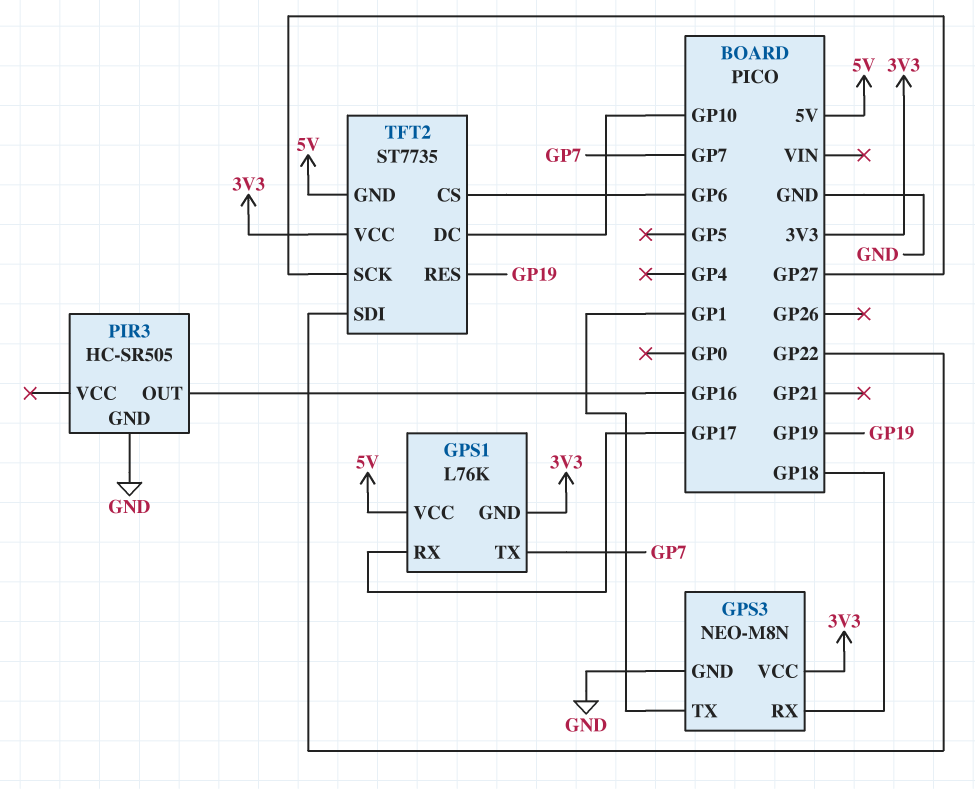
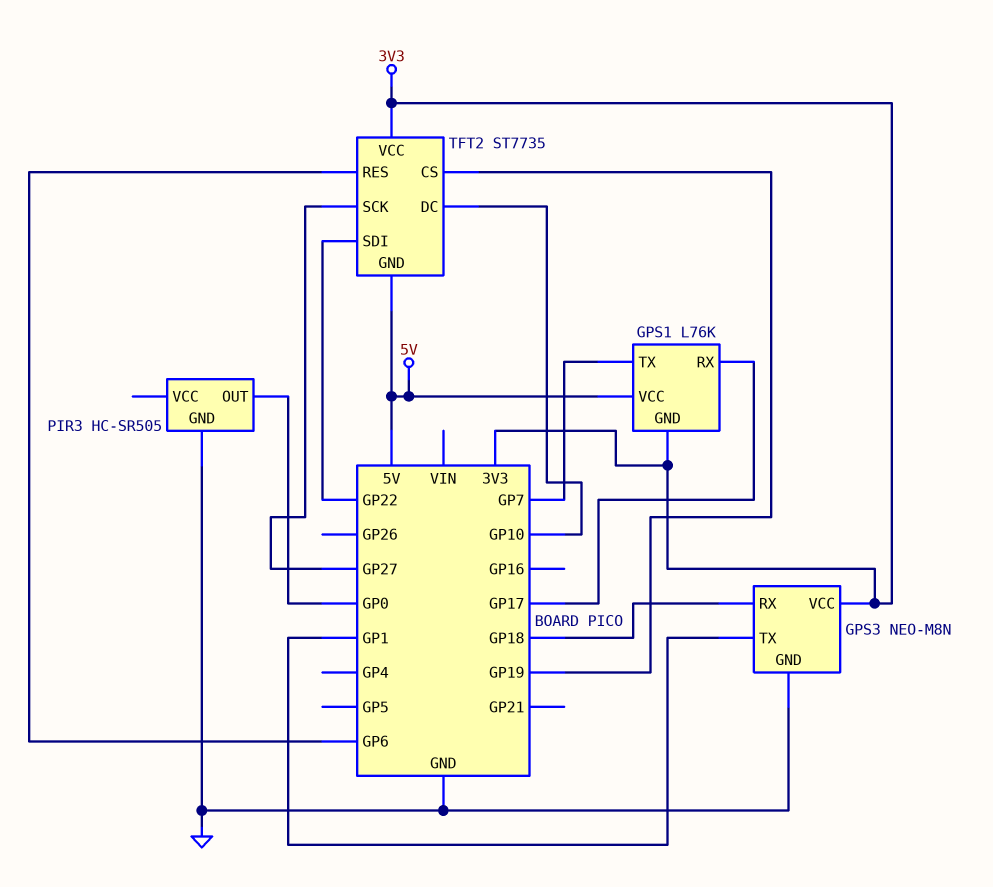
PIR3 pin OUT: GP16 -> GP0
TFT2 pin CS: GP6 -> GP19
TFT2 pin RES: GP19 -> GP6

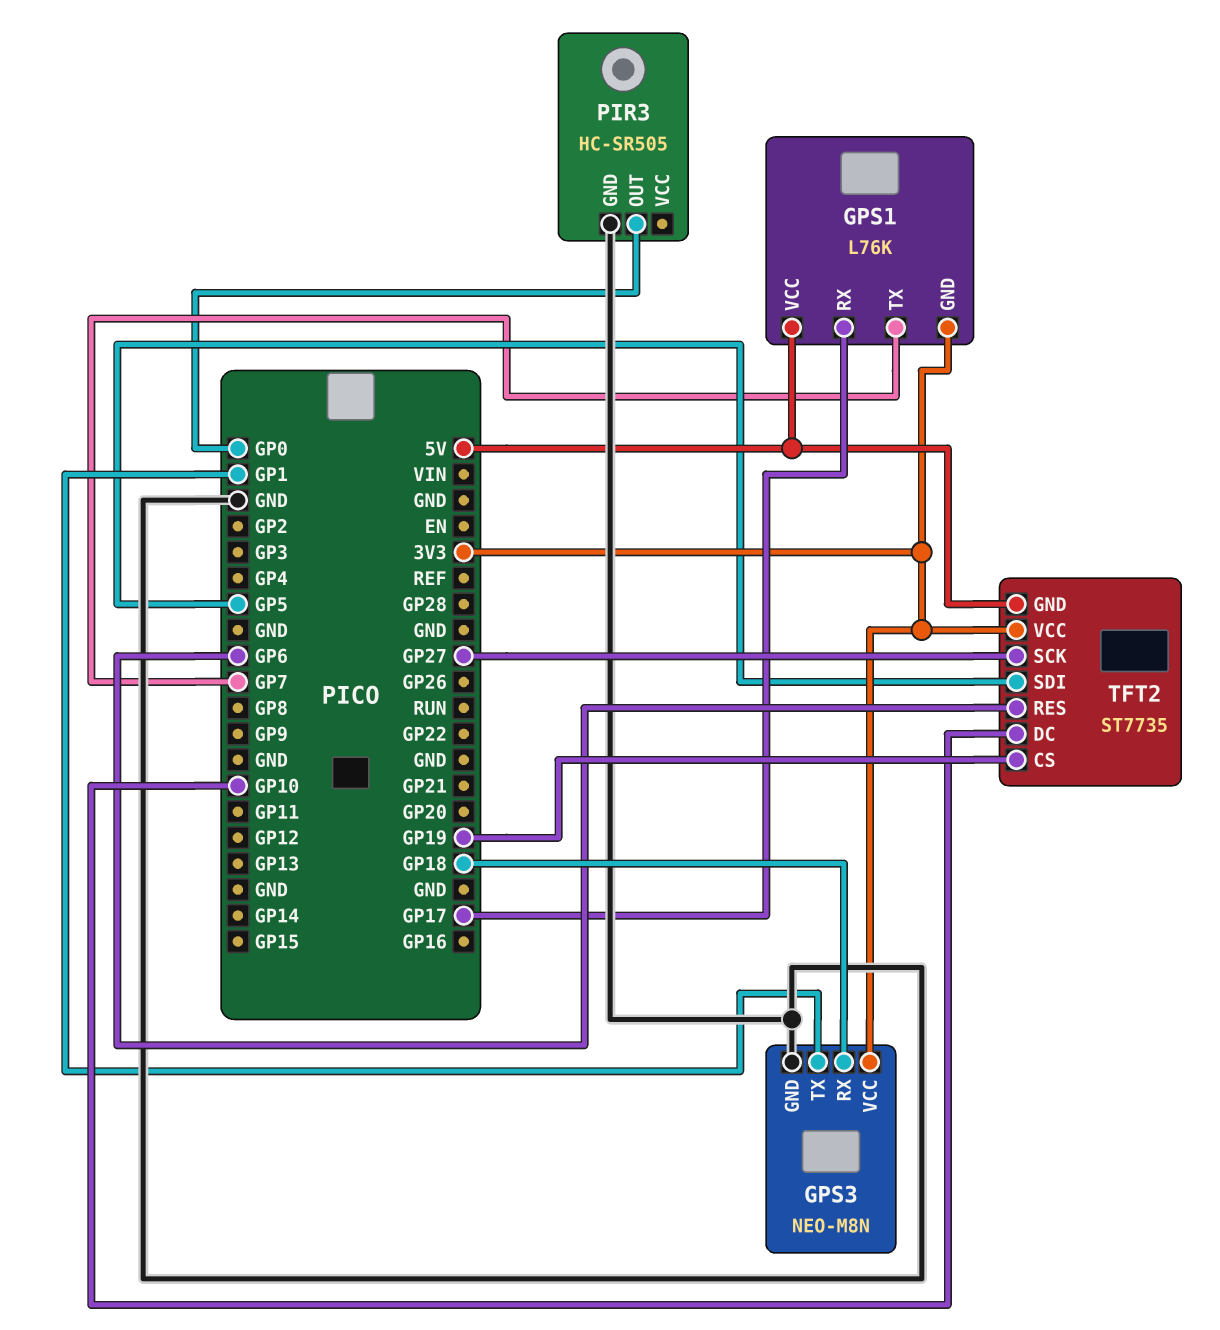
TFT2 pin SDI: GP22 -> GP5

